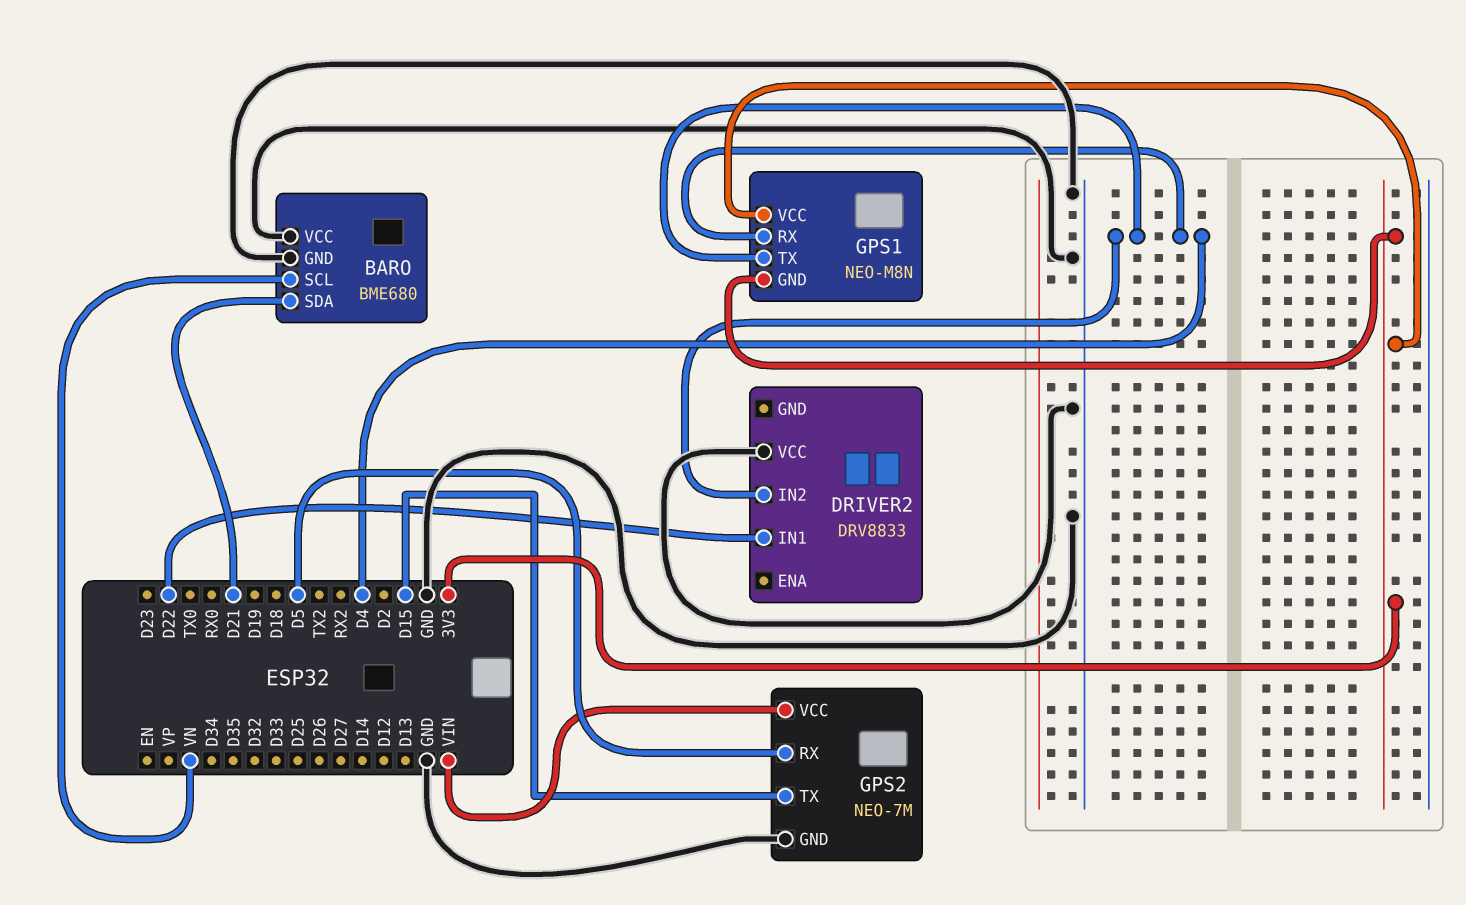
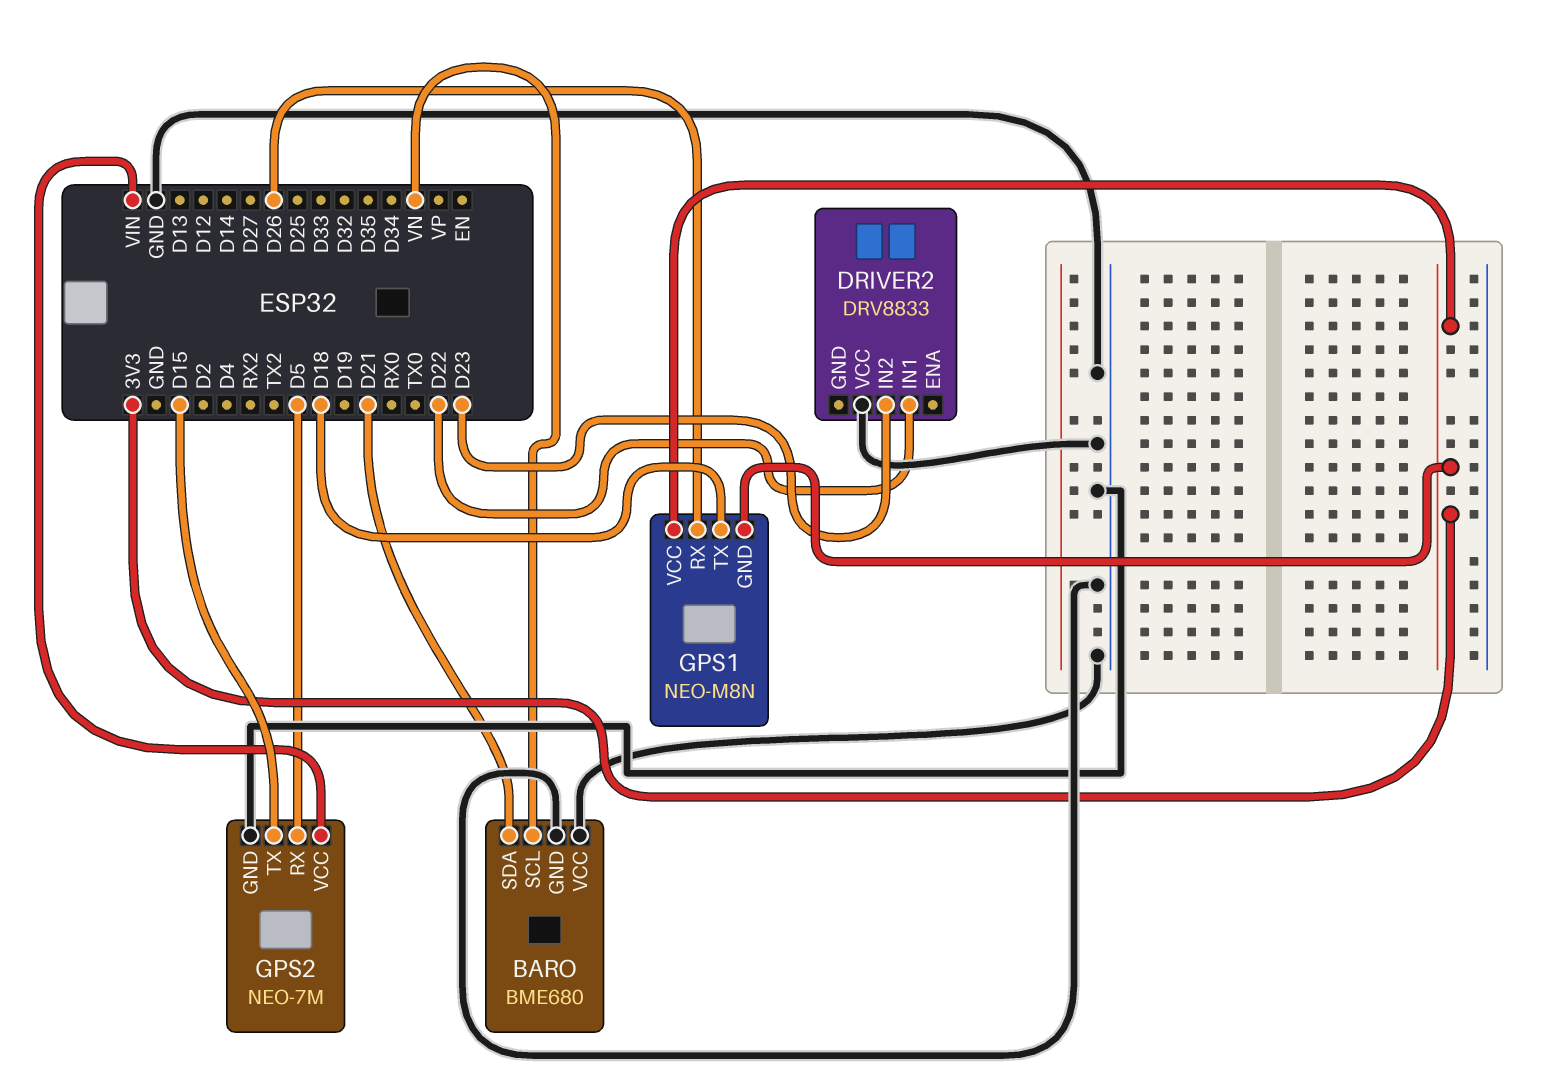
DRIVER2 pin IN2: D4 -> D23
GPS1 pin RX: D4 -> D26
GPS1 pin TX: D4 -> D18

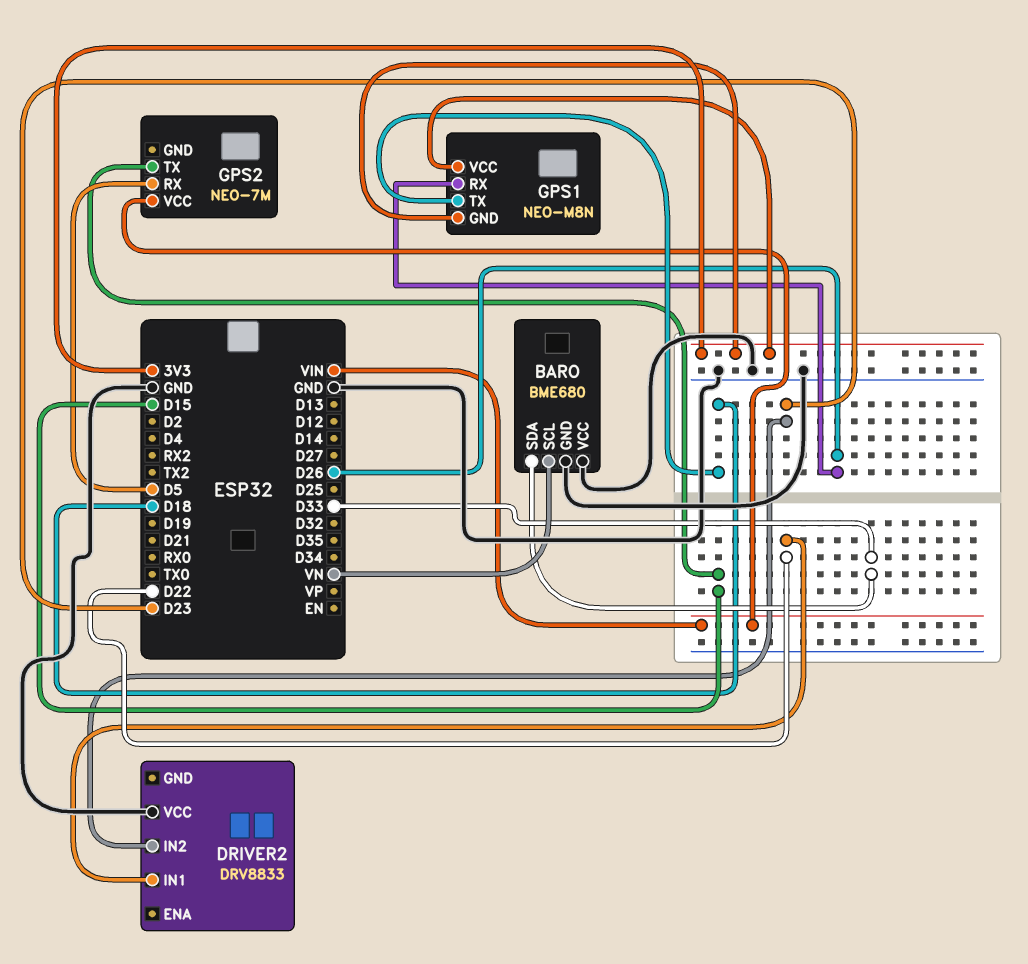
BARO pin SDA: D21 -> D33
GPS2 pin GND: GND -> none

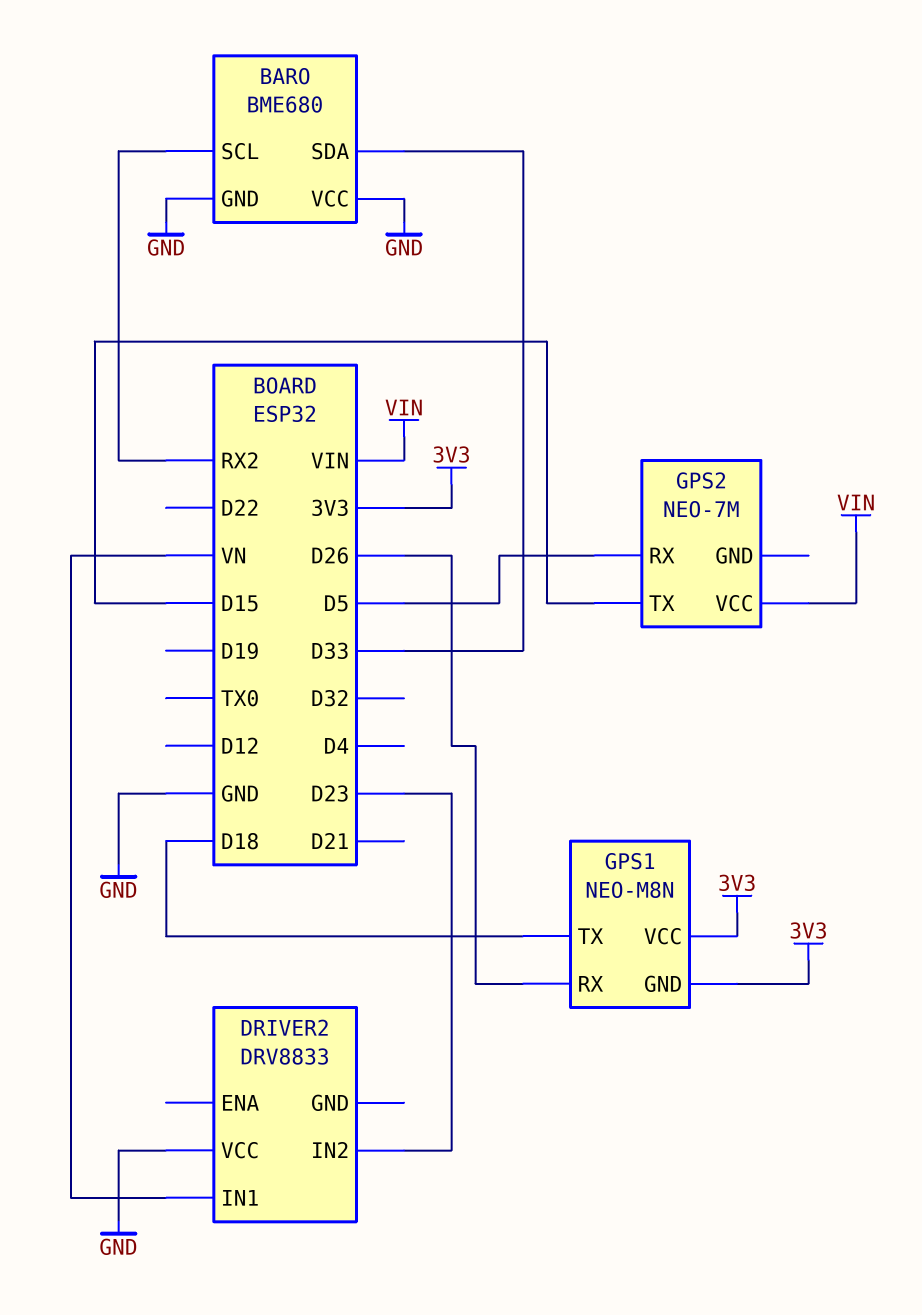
BARO pin SCL: VN -> RX2
DRIVER2 pin IN1: D22 -> VN

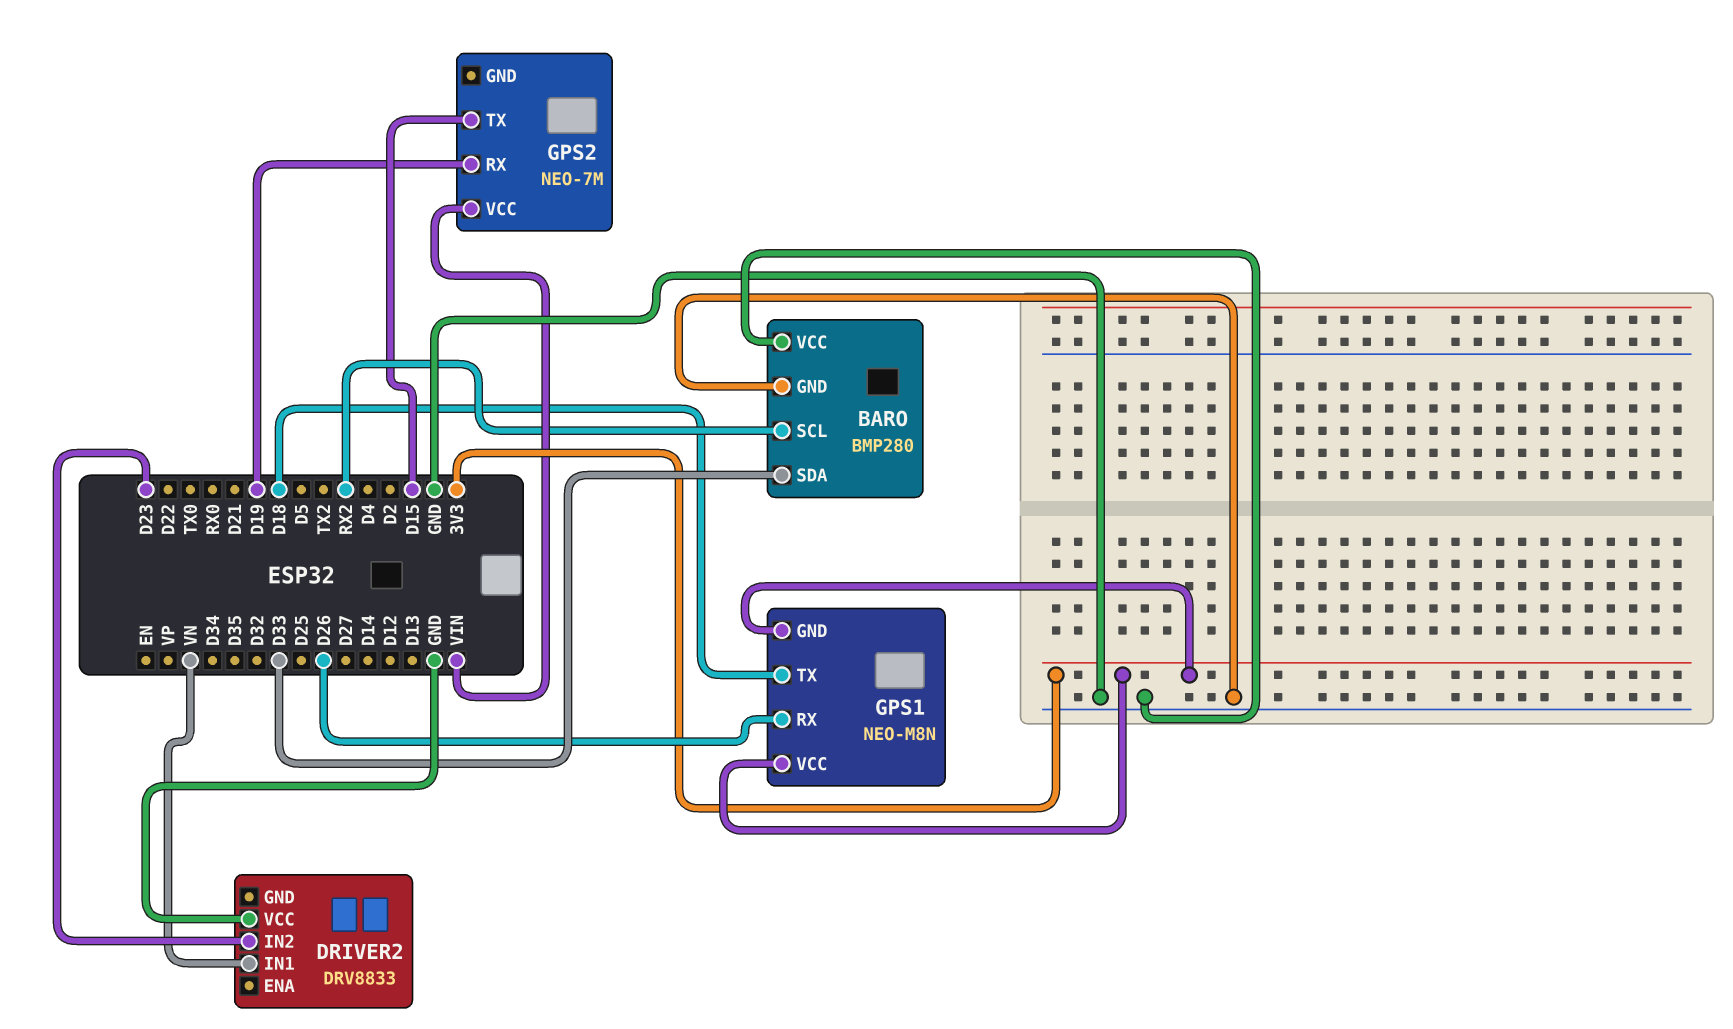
BARO: BME680 -> BMP280
GPS2 pin RX: D5 -> D19

